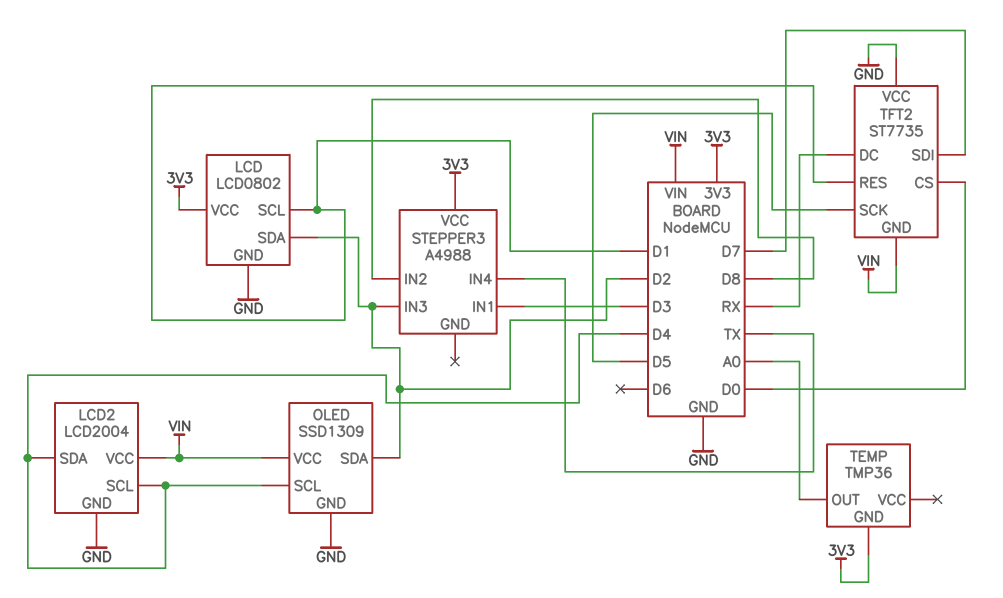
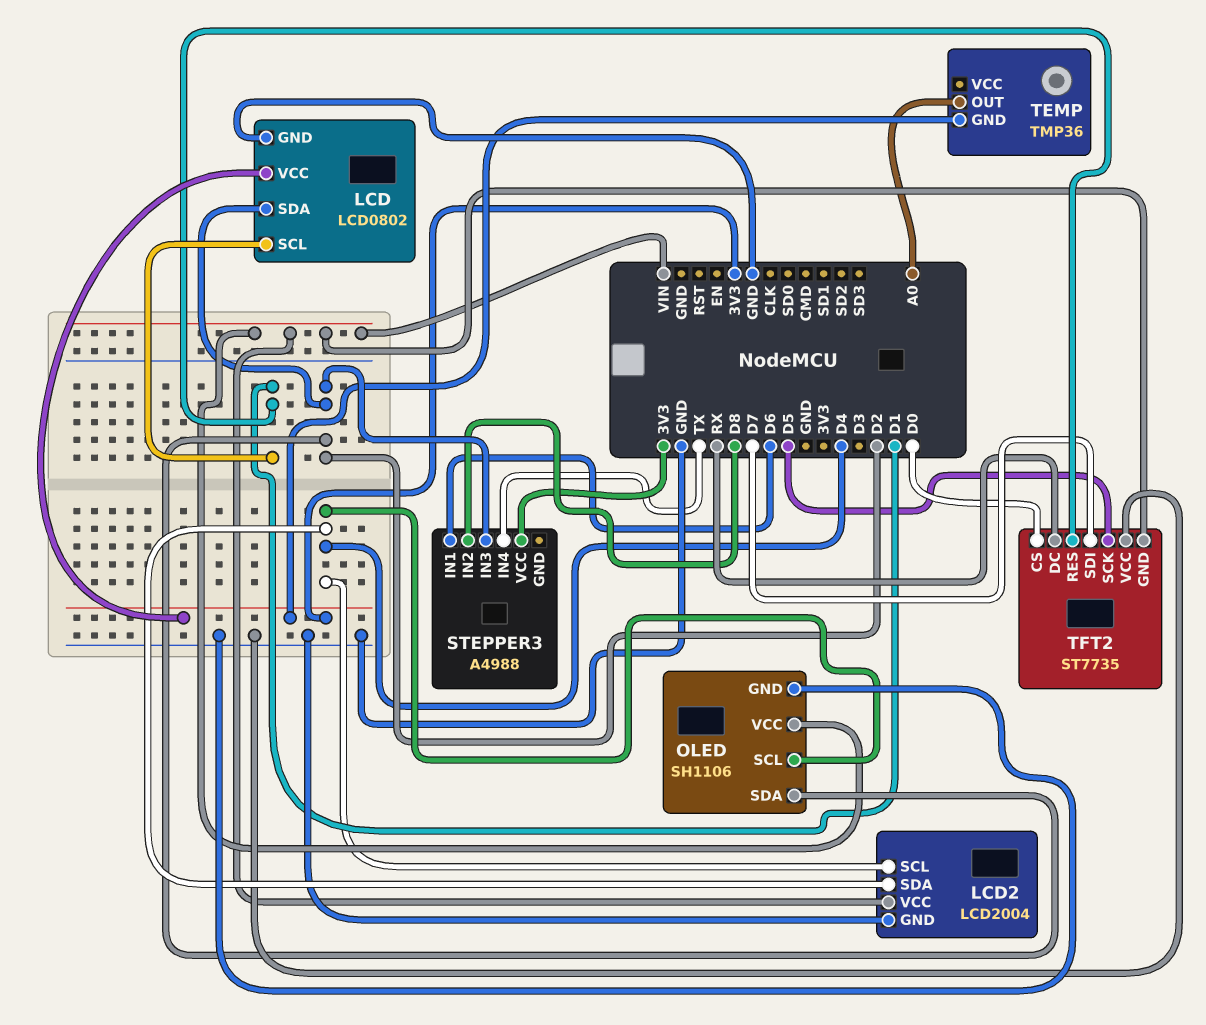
OLED: SSD1309 -> SH1106
STEPPER3 pin IN1: D3 -> D6

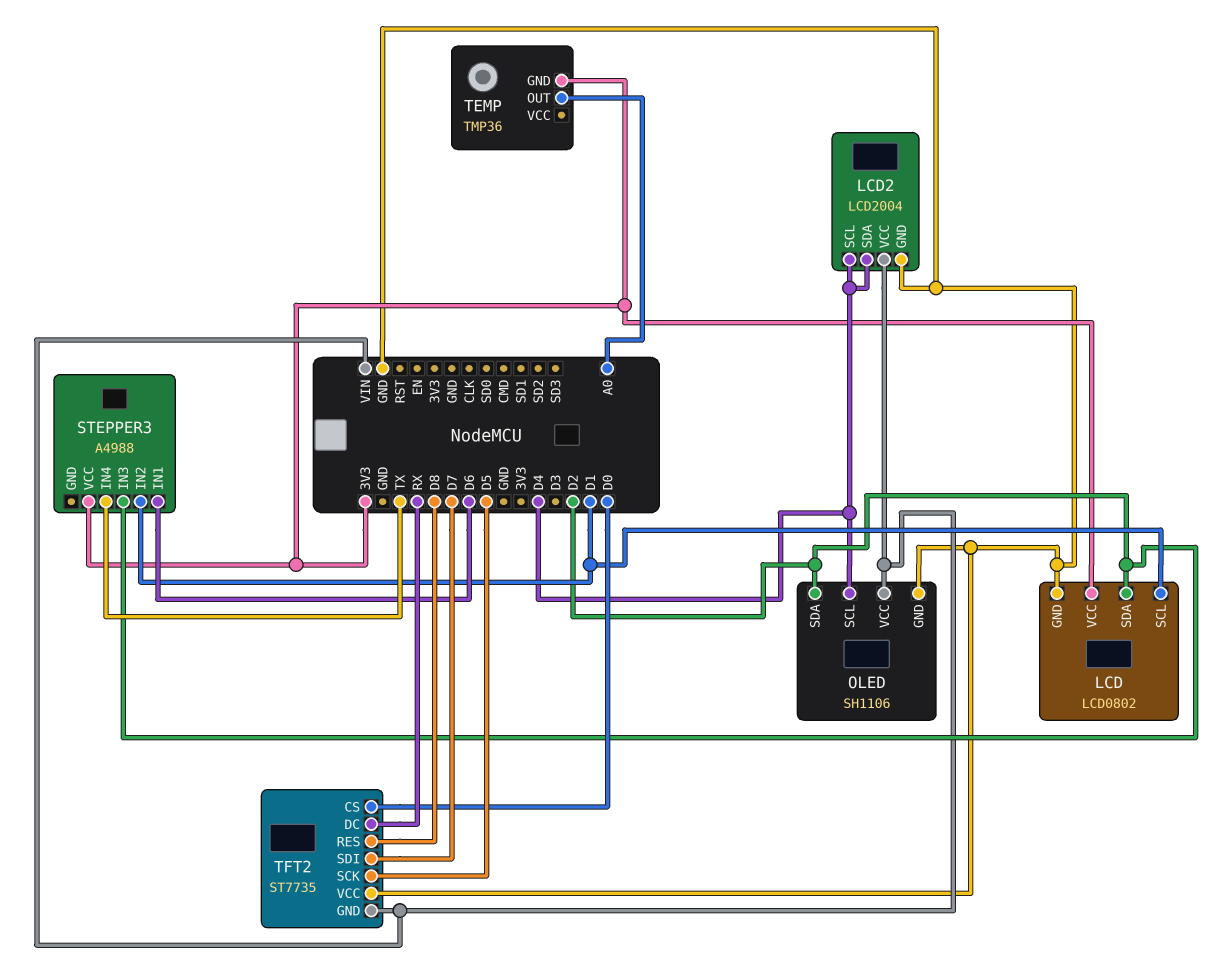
STEPPER3 pin IN2: D8 -> D1
TFT2 pin RES: D1 -> D8

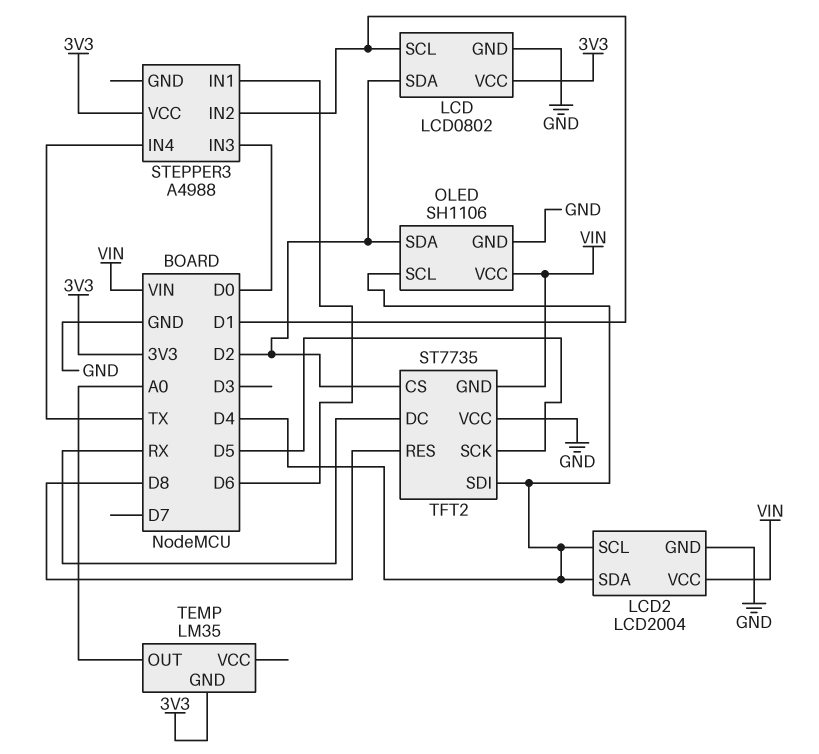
STEPPER3 pin IN3: D2 -> D0
TEMP: TMP36 -> LM35
TFT2 pin CS: D0 -> D2
TFT2 pin SDI: D7 -> D4

